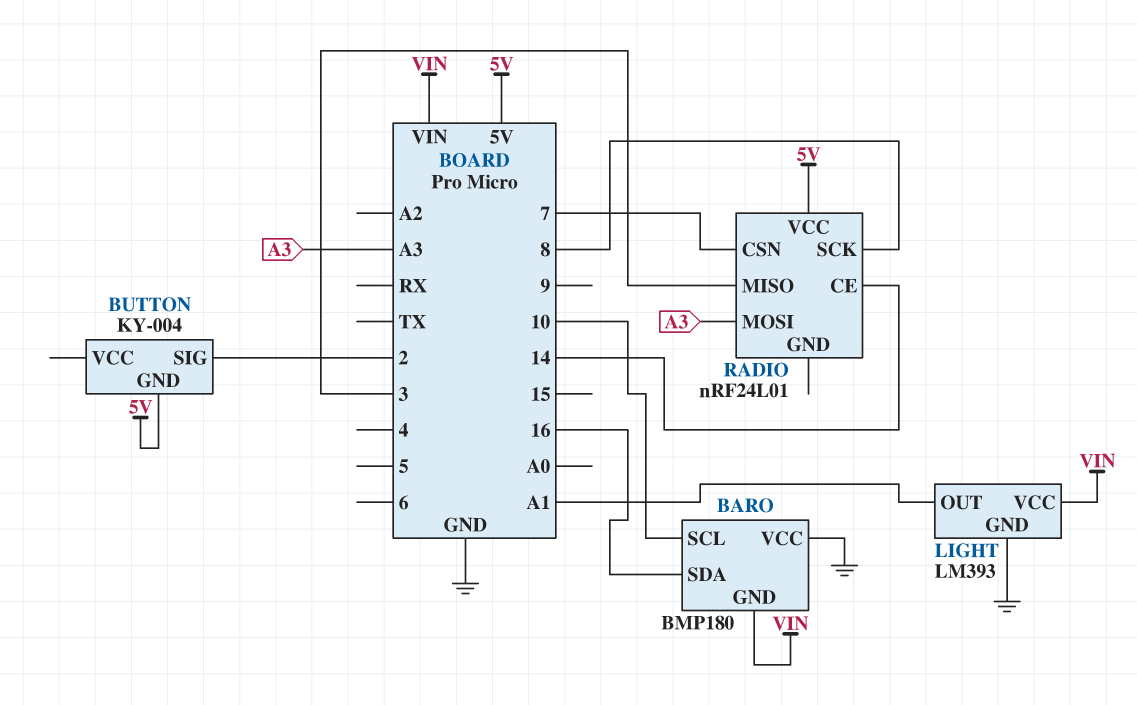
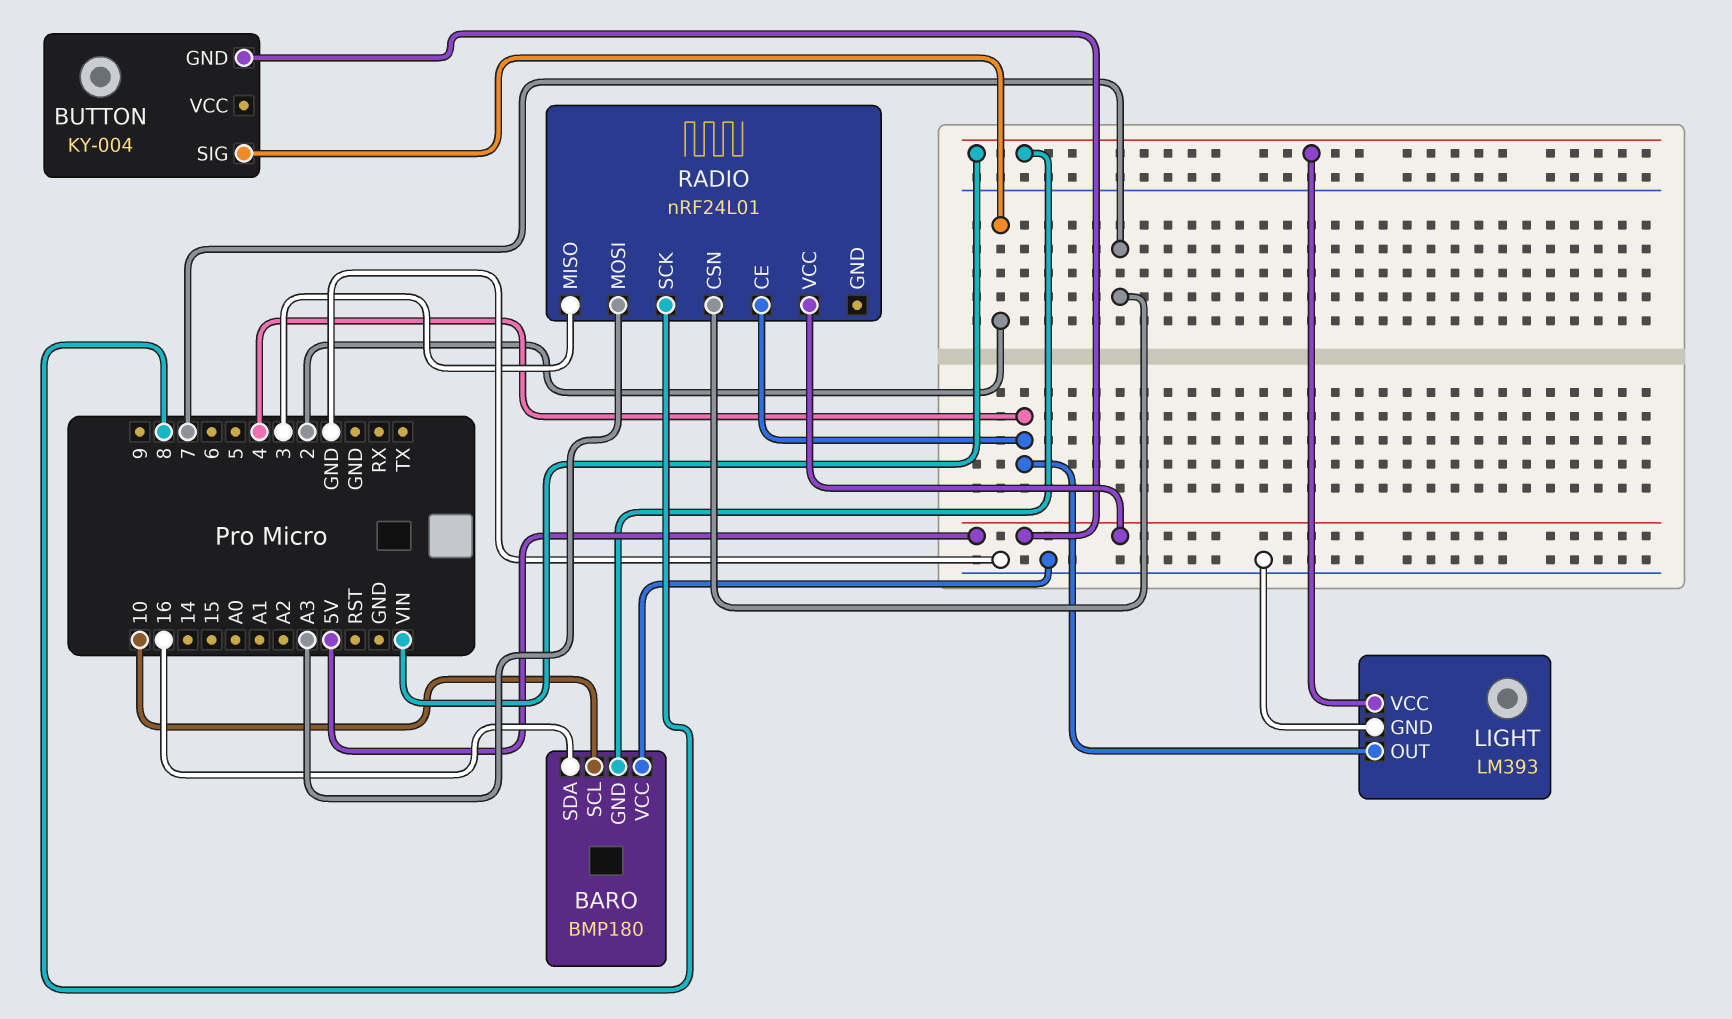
LIGHT pin OUT: A1 -> 4
RADIO pin CE: 14 -> 4

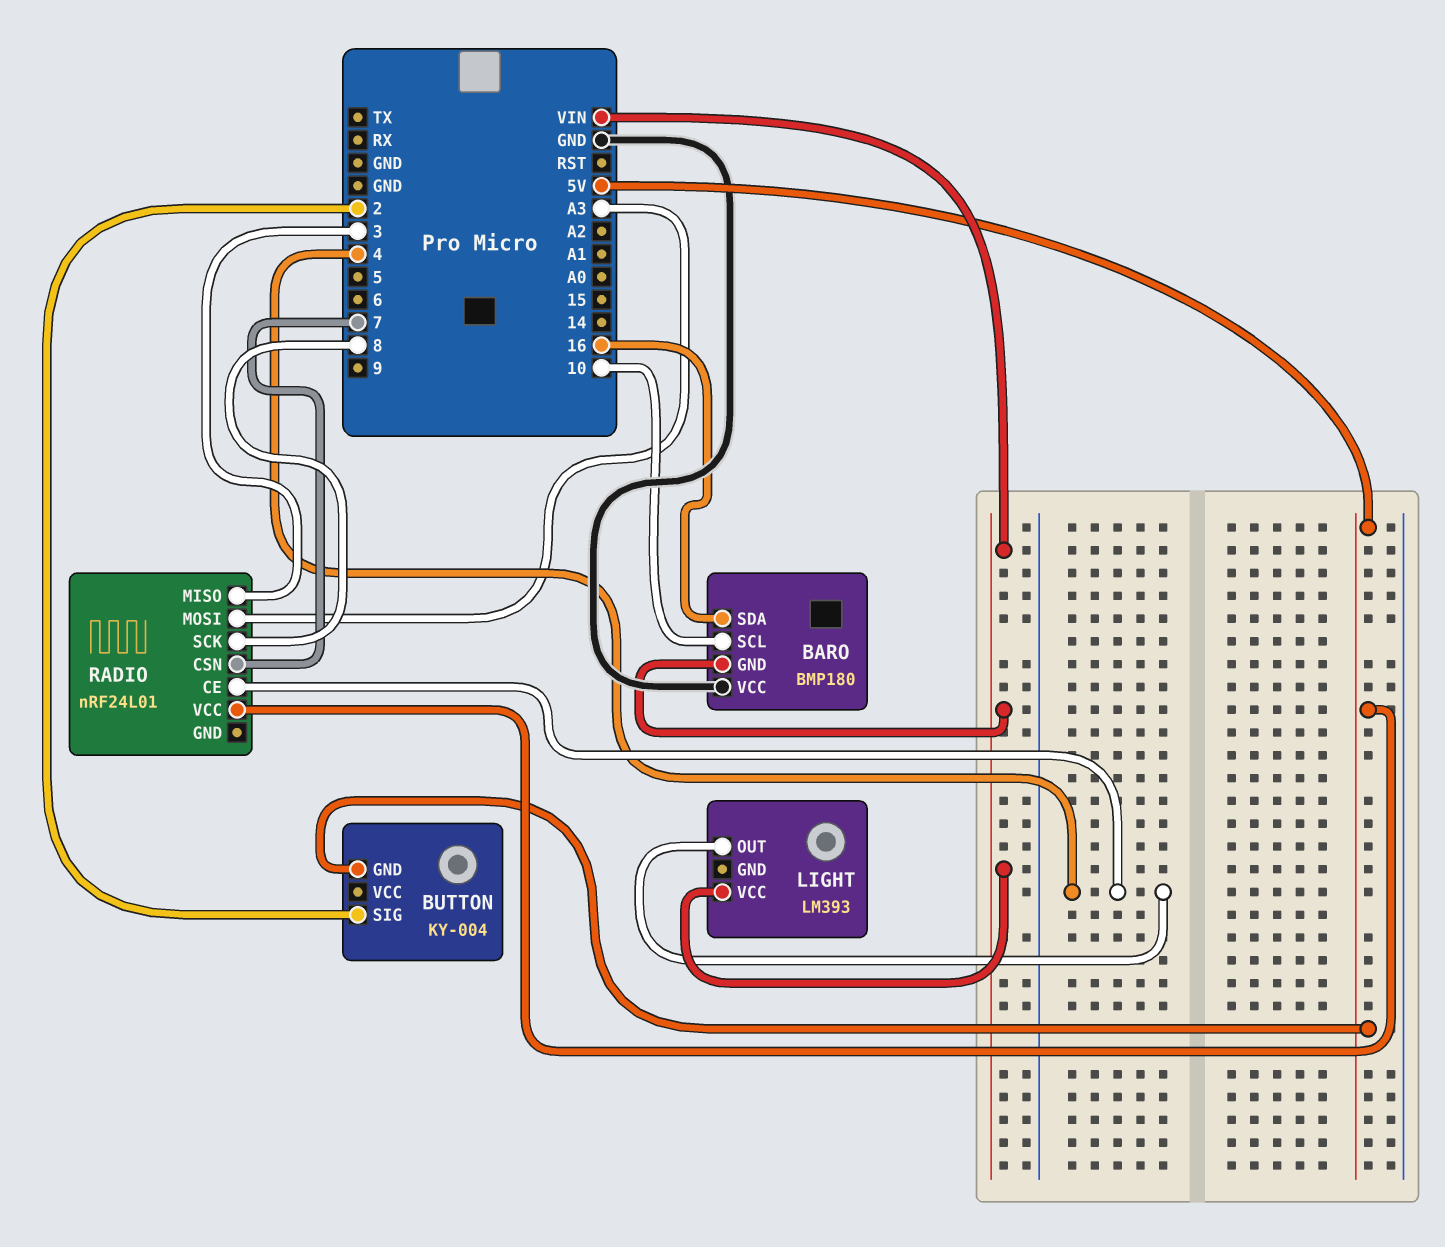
LIGHT pin GND: GND -> none

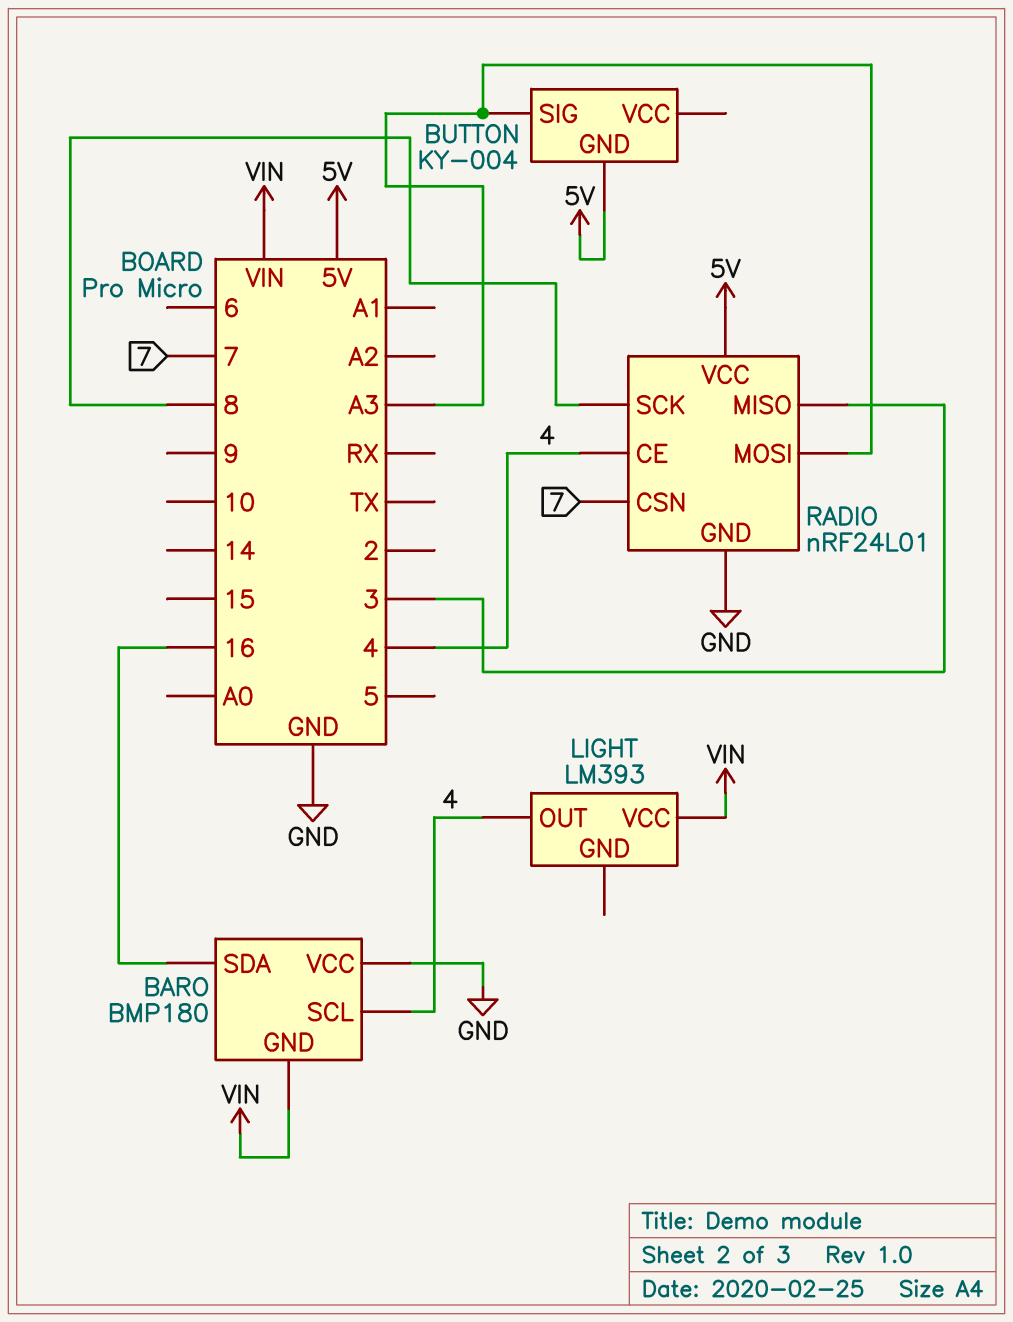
BARO pin SCL: 10 -> 4
BUTTON pin SIG: 2 -> A3
RADIO pin GND: none -> GND

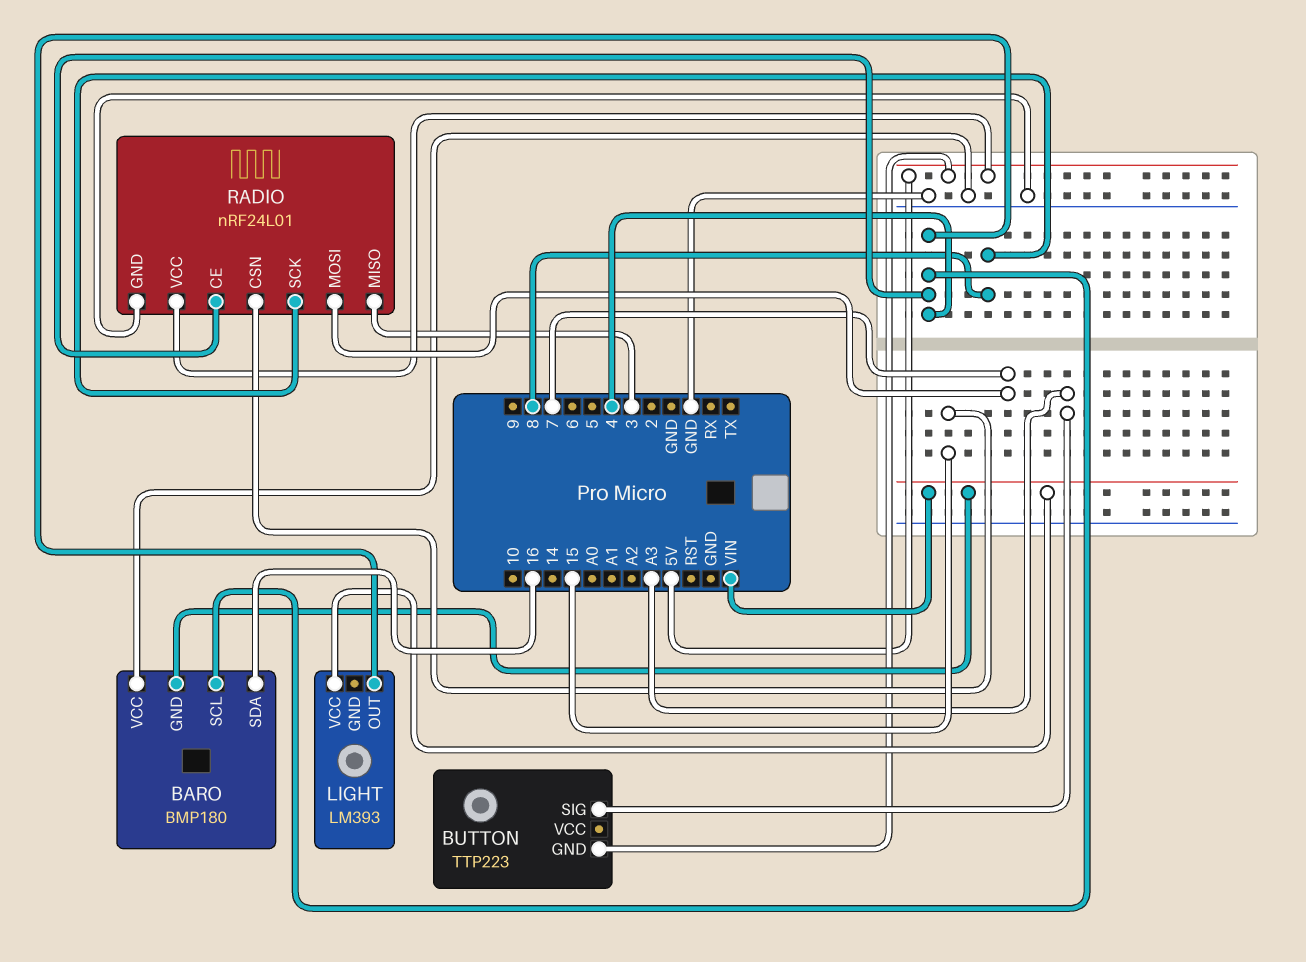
BUTTON: KY-004 -> TTP223
RADIO pin CSN: 7 -> 15
RADIO pin MOSI: A3 -> 7

